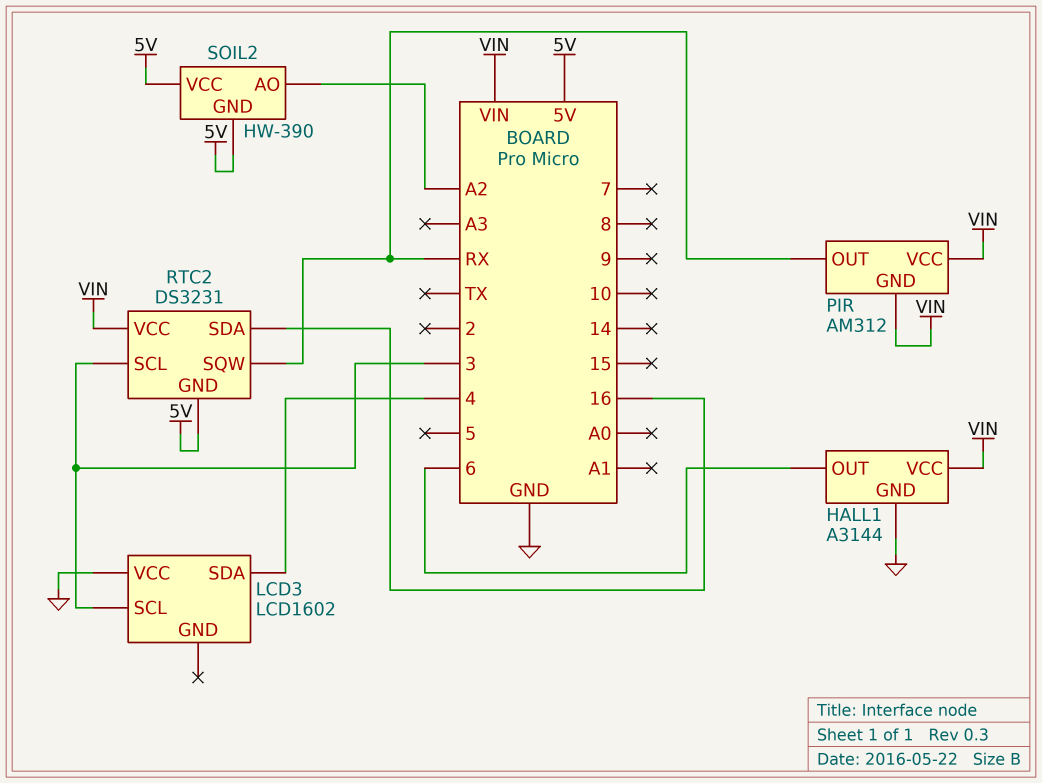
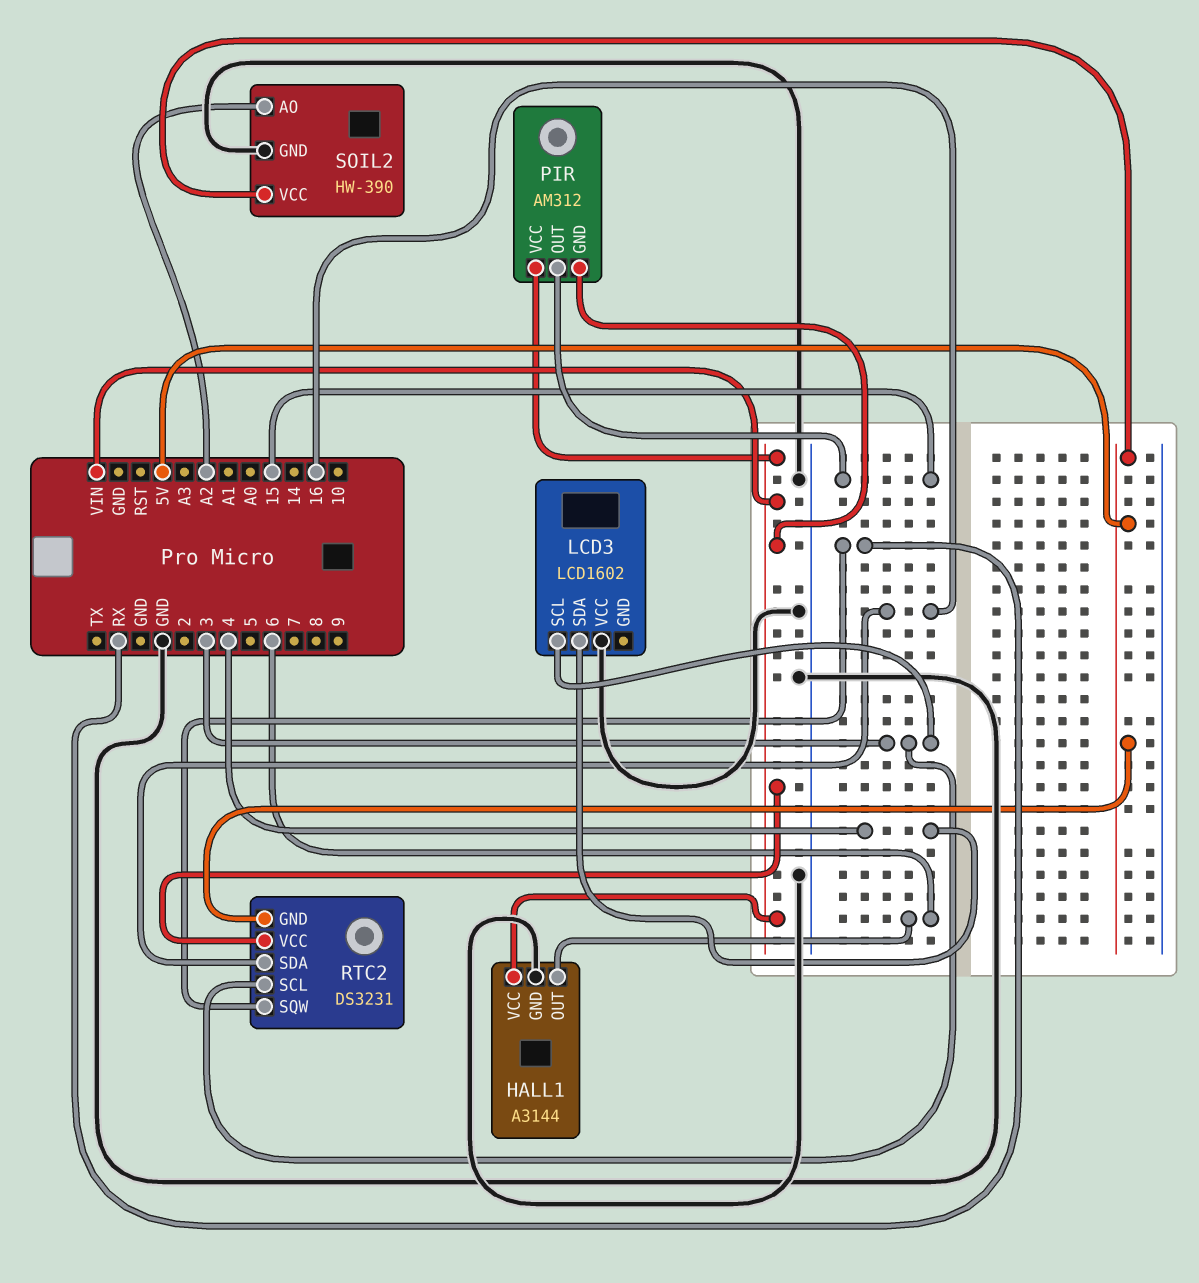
PIR pin OUT: RX -> 15
SOIL2 pin GND: 5V -> GND

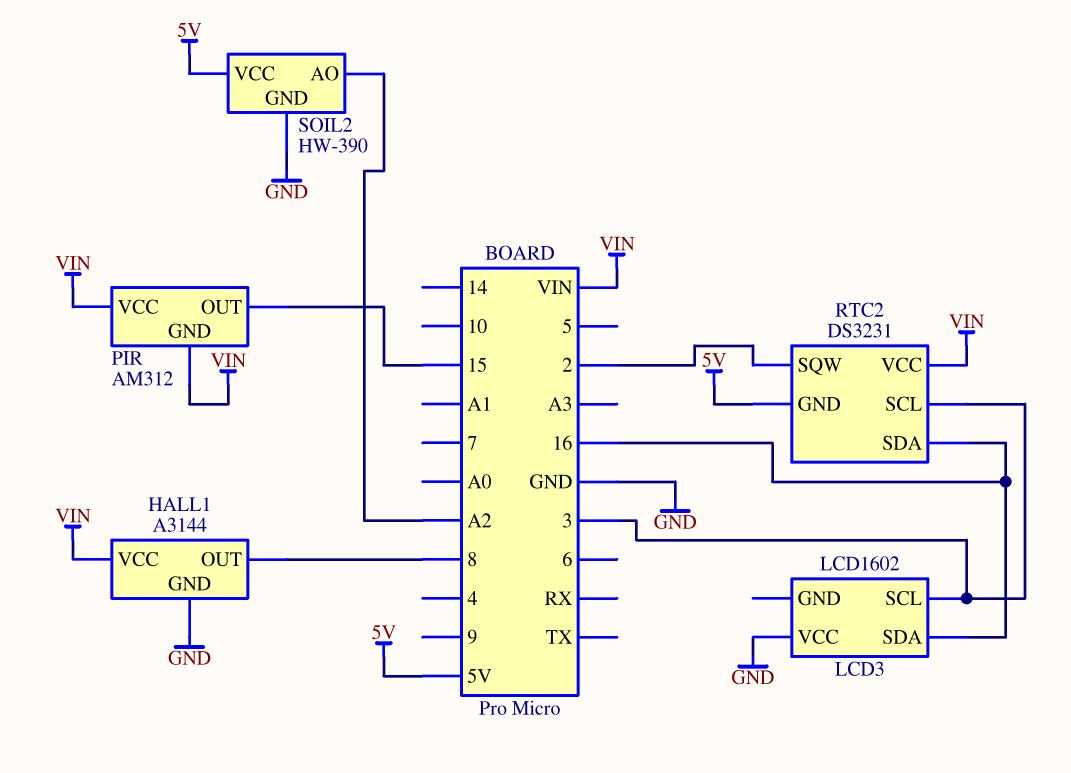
HALL1 pin OUT: 6 -> 8
LCD3 pin SDA: 4 -> 16
RTC2 pin SQW: RX -> 2

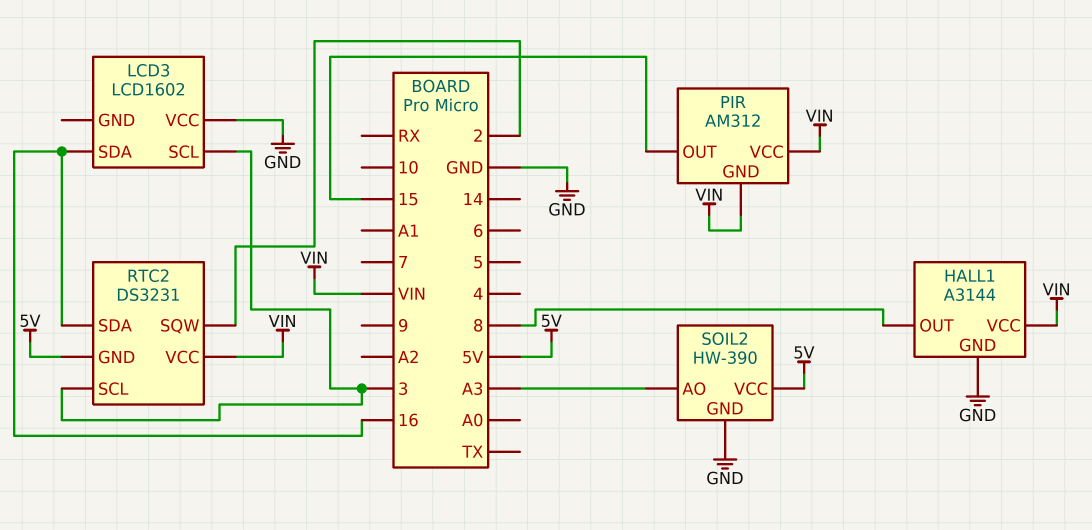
SOIL2 pin AO: A2 -> A3

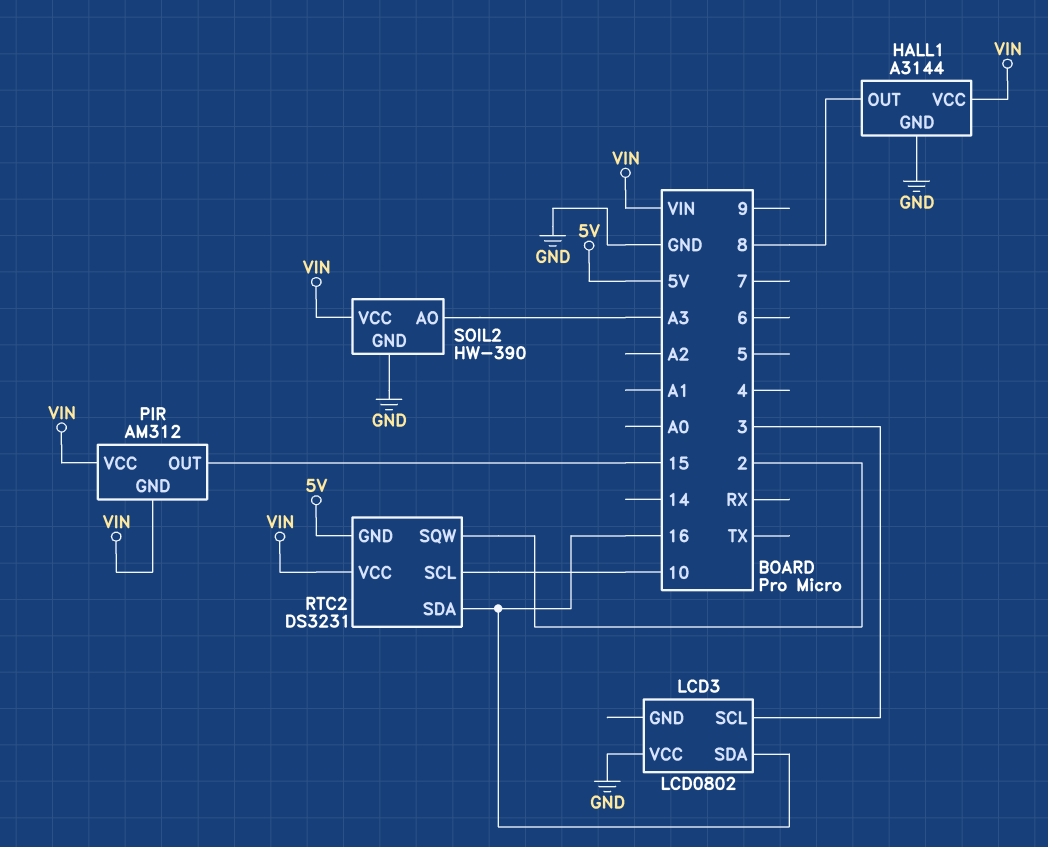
LCD3: LCD1602 -> LCD0802
RTC2 pin SCL: 3 -> 10
SOIL2 pin VCC: 5V -> VIN

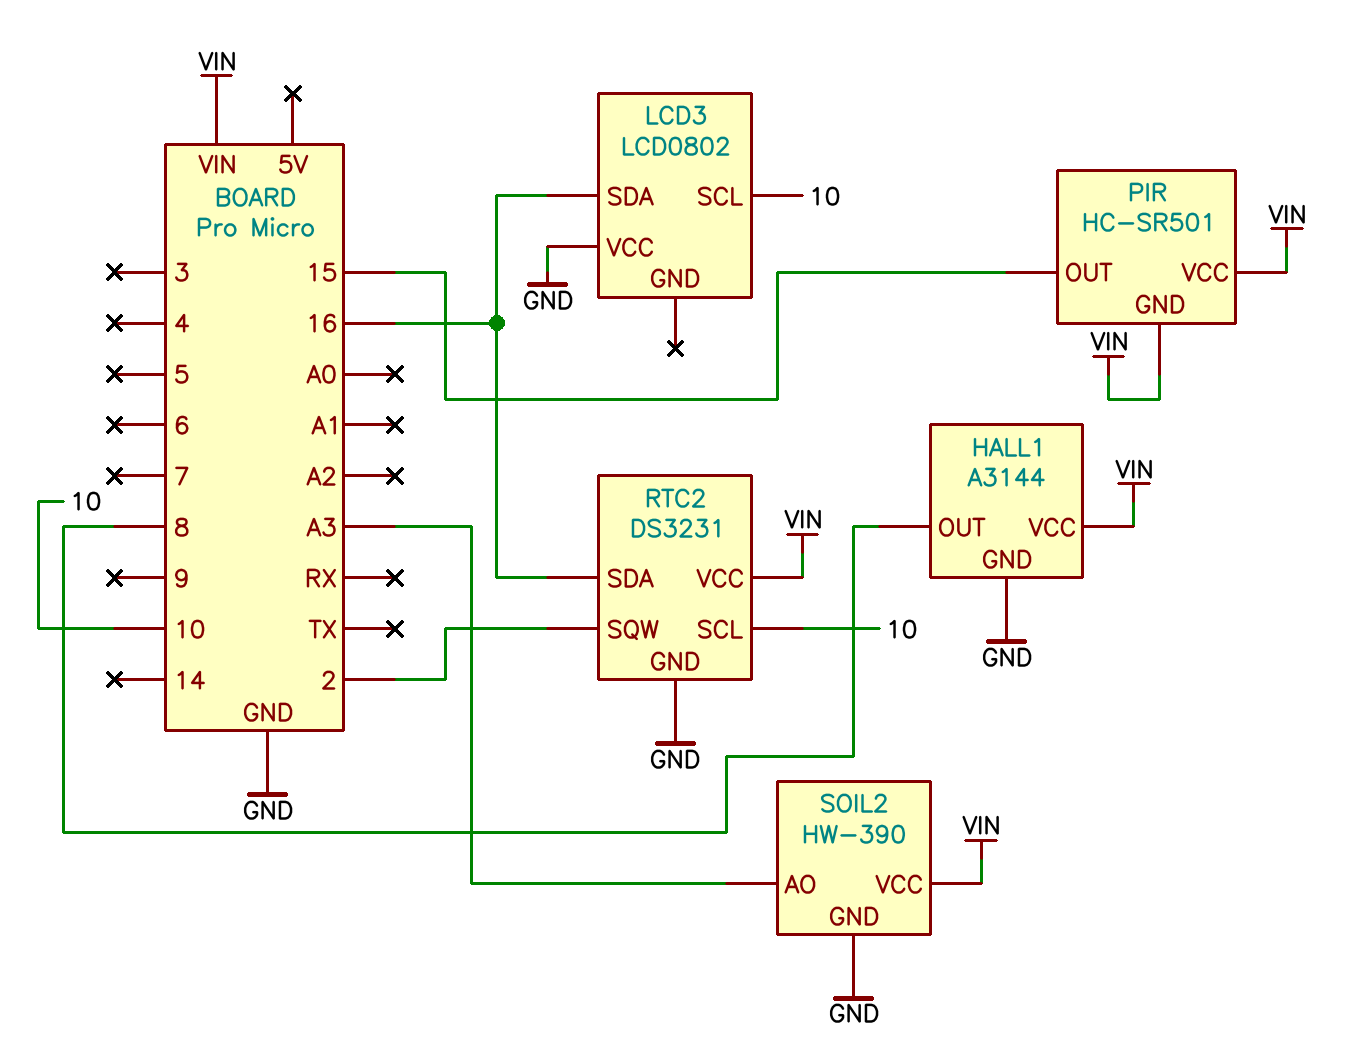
LCD3 pin SCL: 3 -> 10
PIR: AM312 -> HC-SR501
RTC2 pin GND: 5V -> GND

